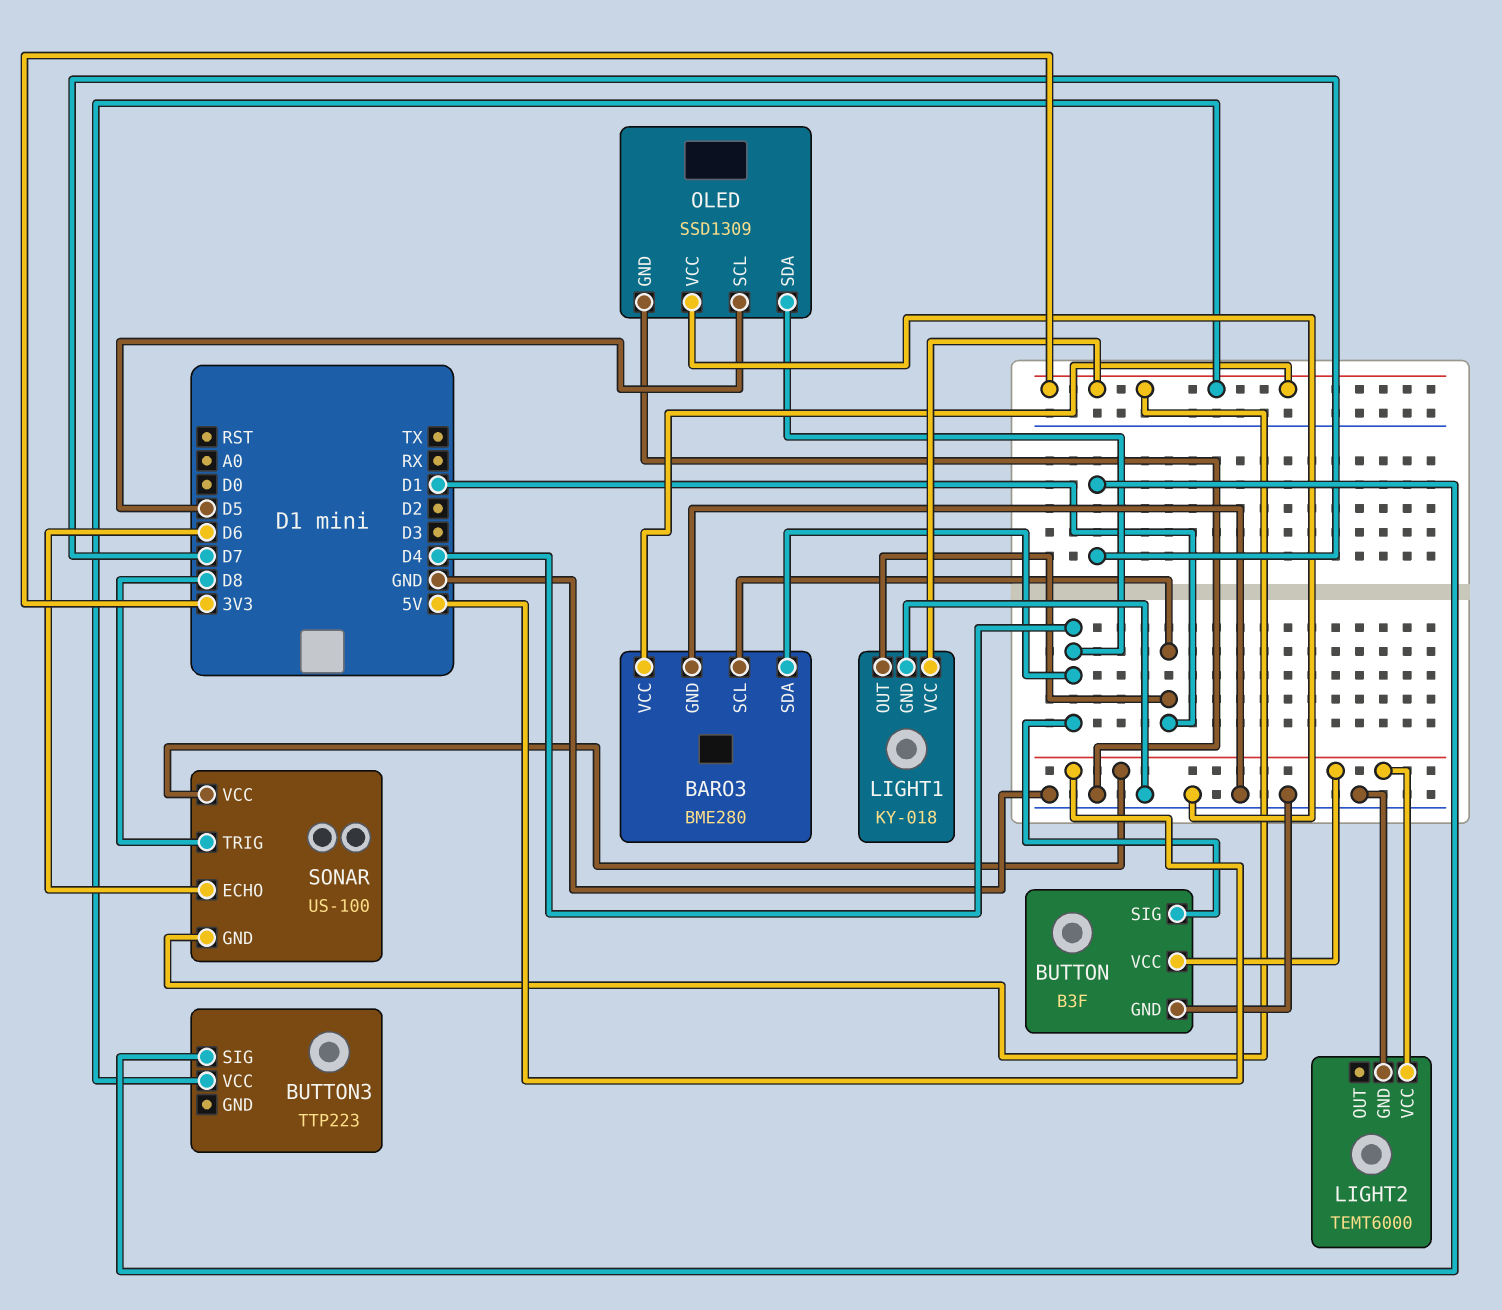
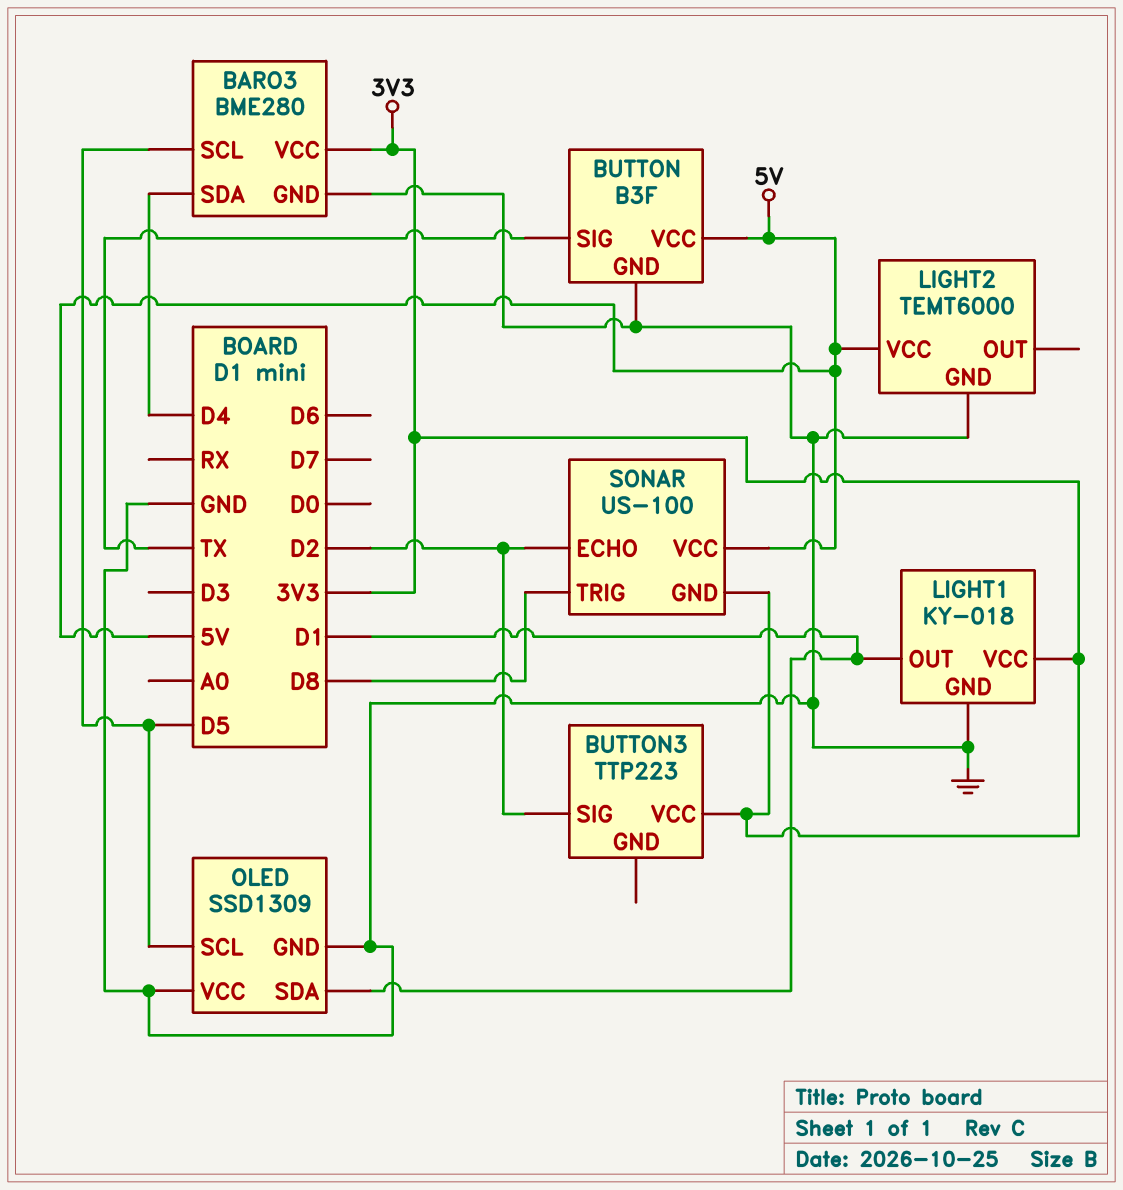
BARO3 pin SCL: D1 -> D5
BUTTON pin SIG: D4 -> TX
BUTTON3 pin SIG: D7 -> D2
OLED pin SDA: D4 -> D1
SONAR pin ECHO: D6 -> D2

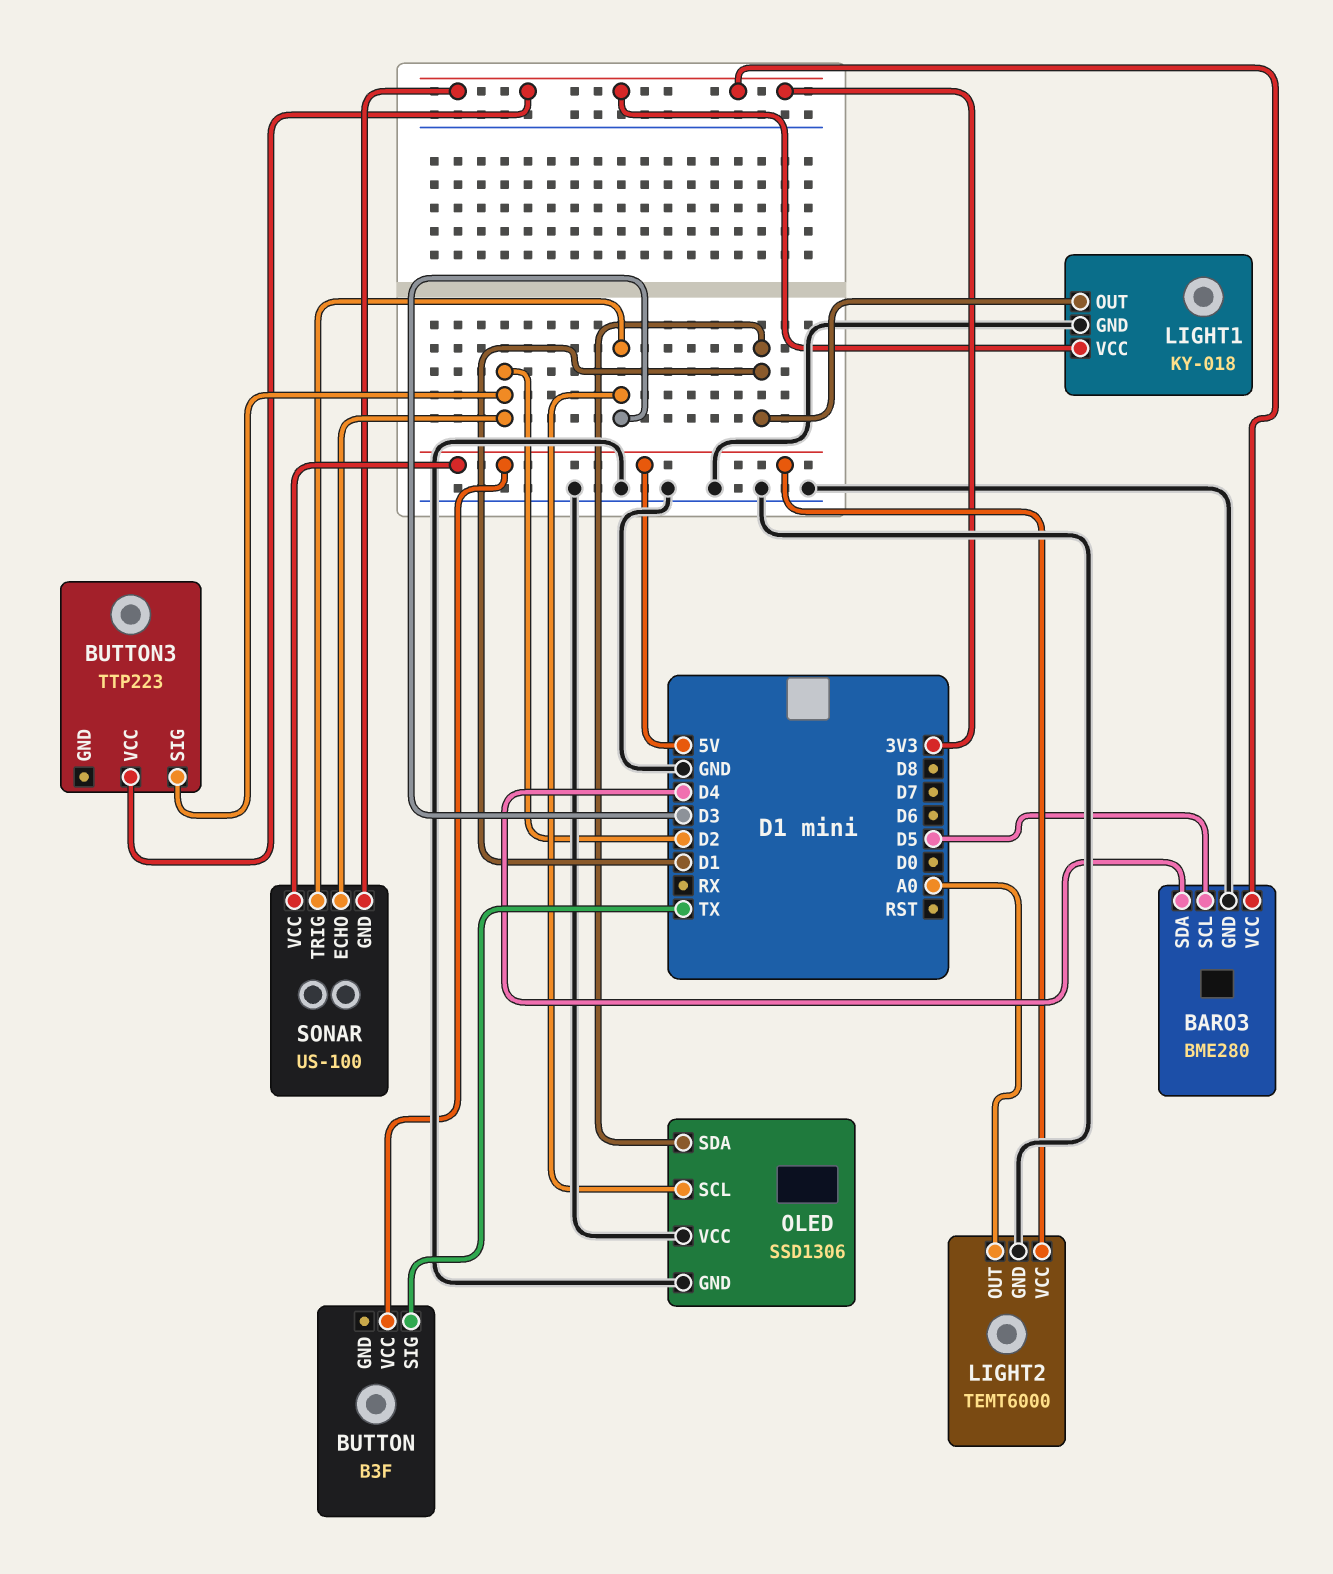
BUTTON pin GND: GND -> none
LIGHT2 pin OUT: none -> A0
OLED: SSD1309 -> SSD1306
OLED pin SCL: D5 -> D3
SONAR pin TRIG: D8 -> D3

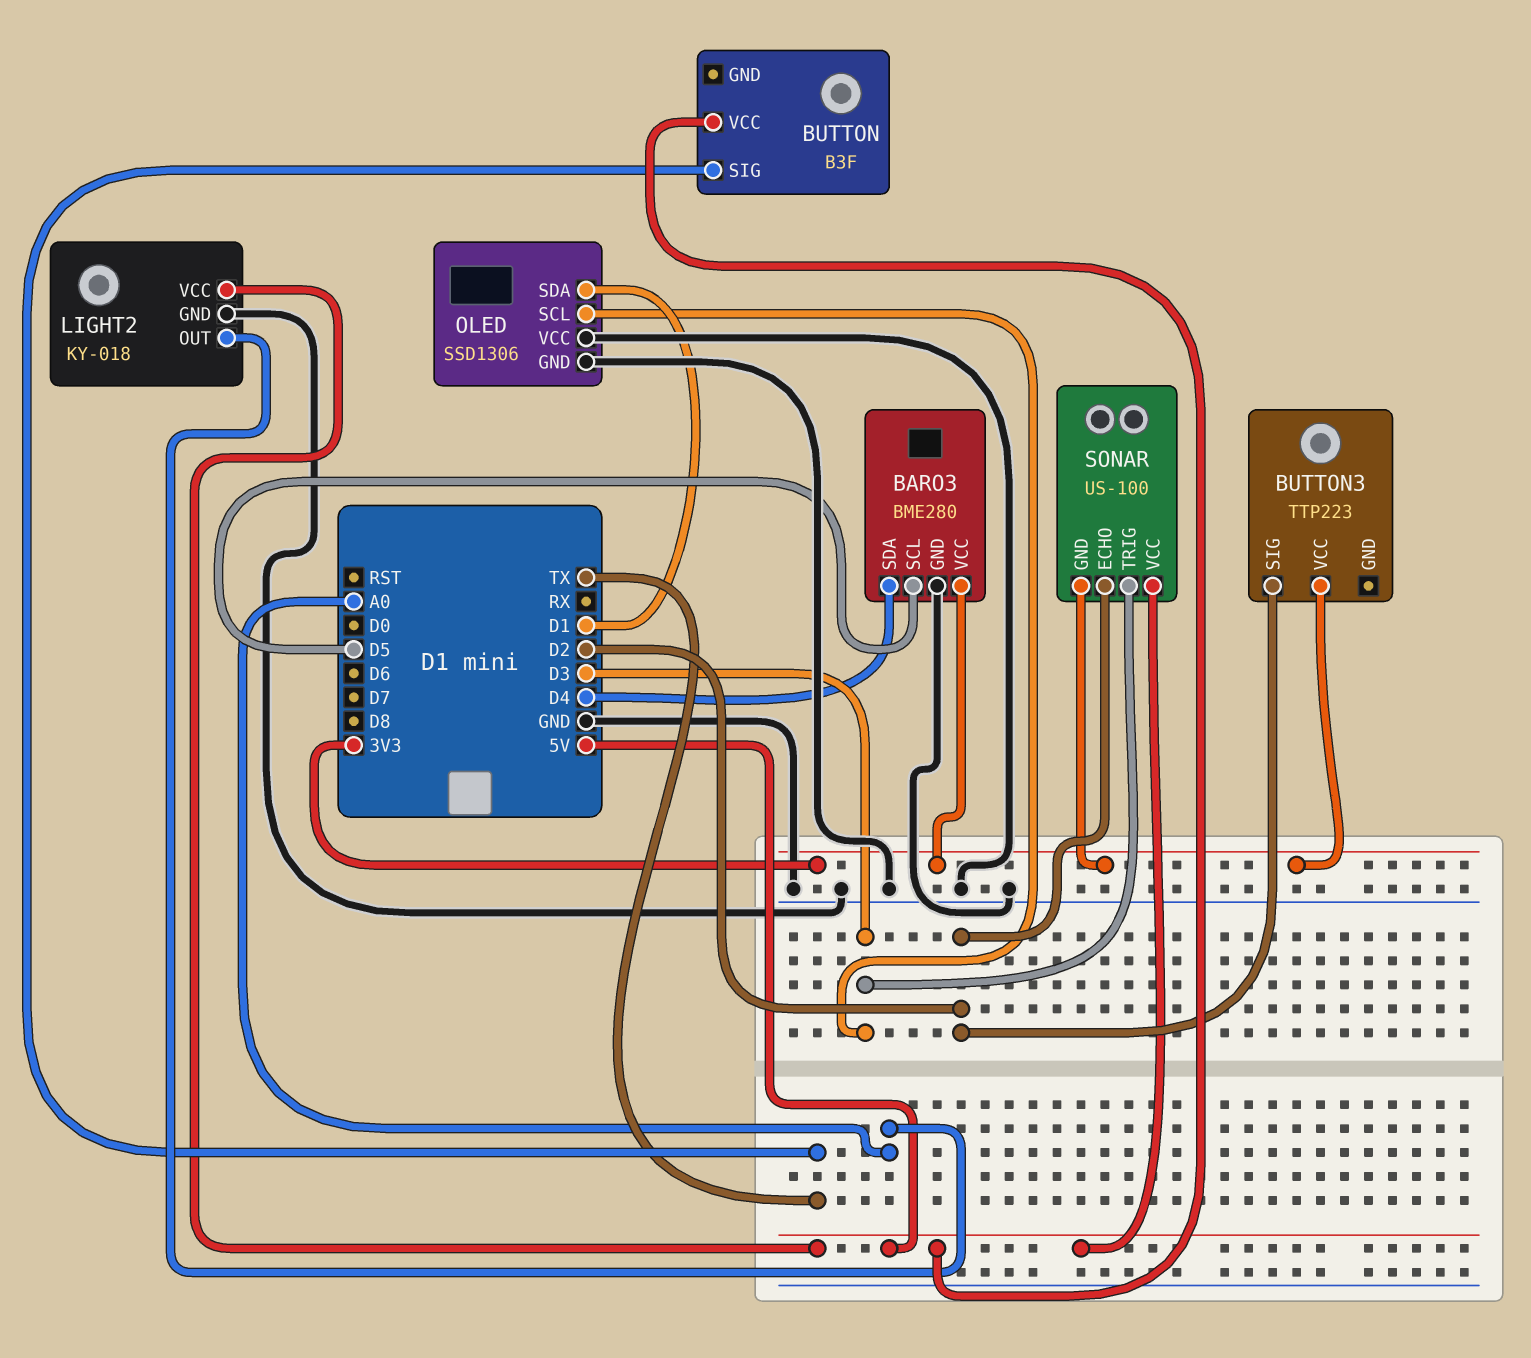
LIGHT1: KY-018 -> none
LIGHT1 pin GND: GND -> none
LIGHT1 pin OUT: D1 -> none
LIGHT1 pin VCC: 3V3 -> none
LIGHT2: TEMT6000 -> KY-018

